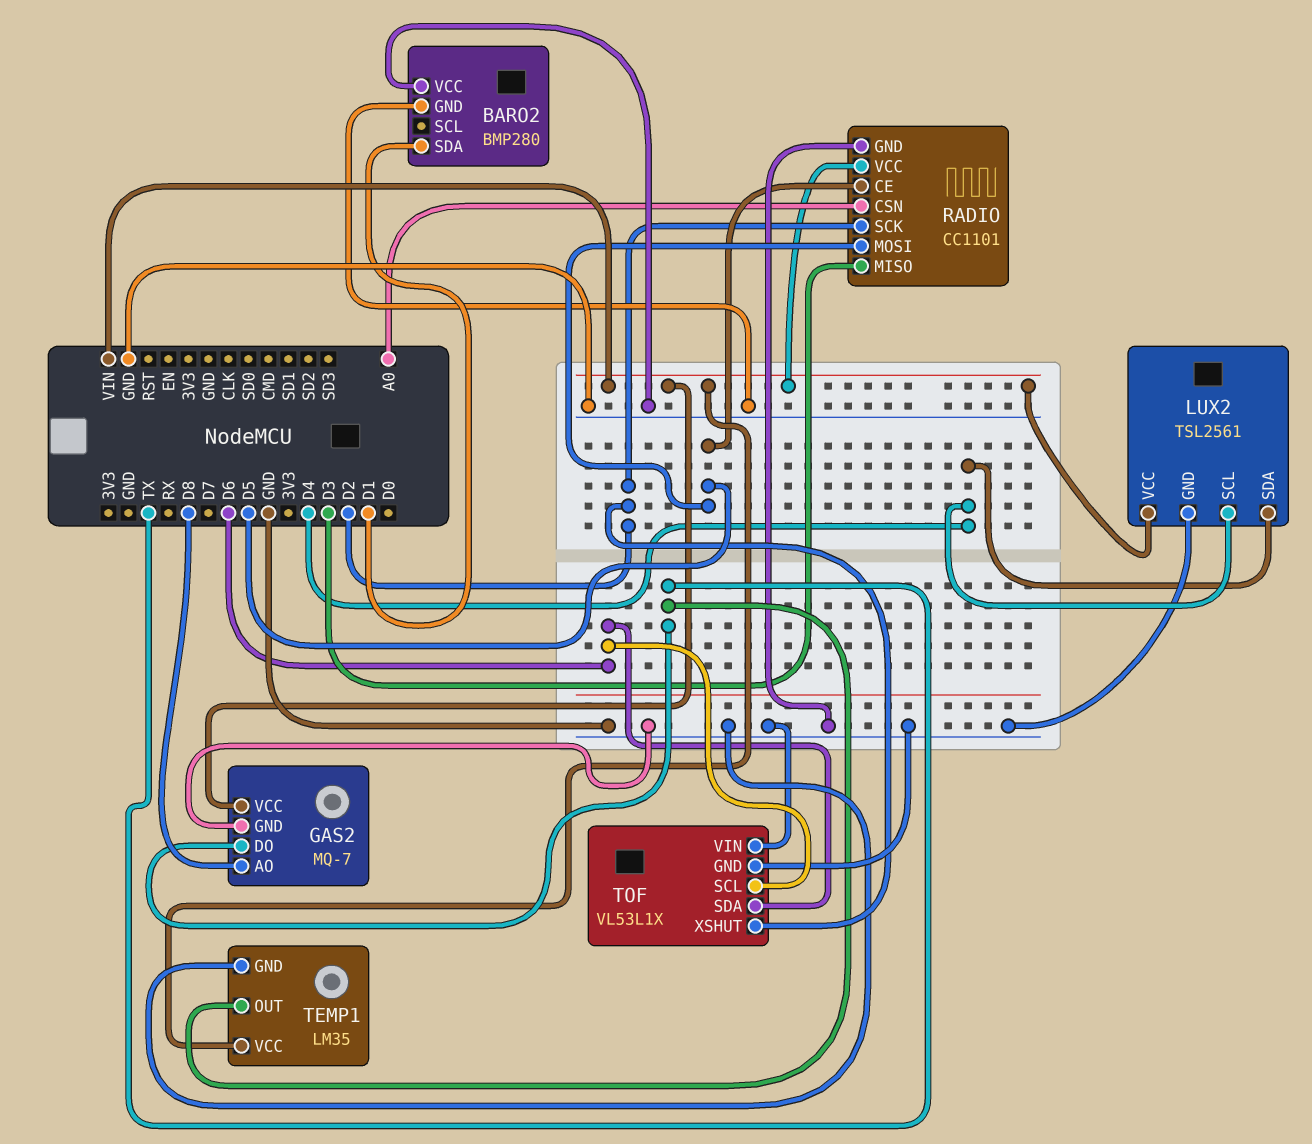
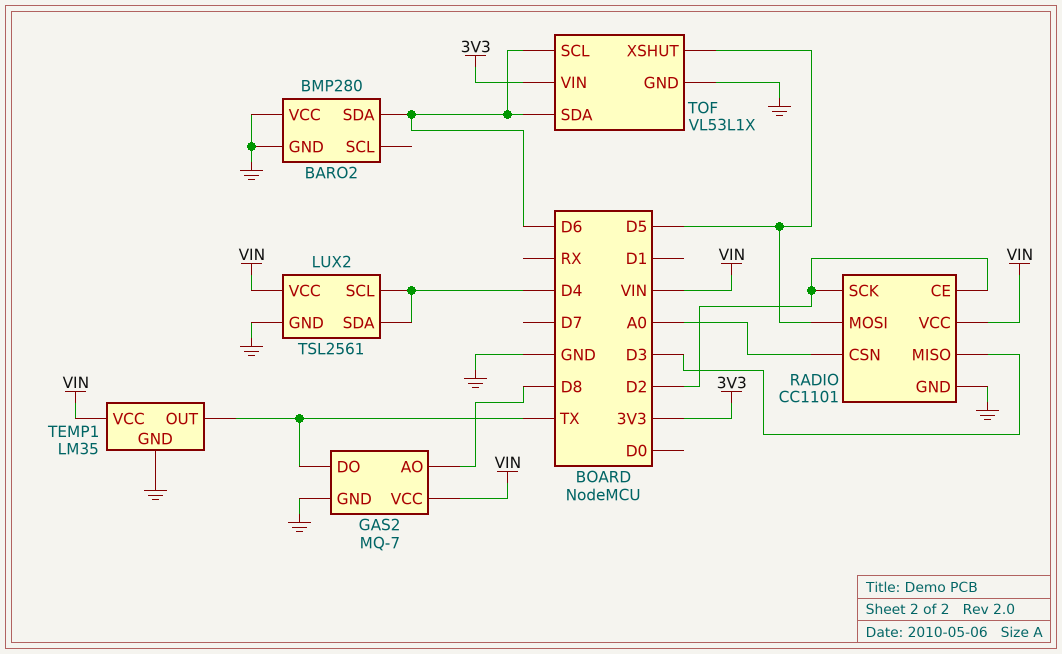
BARO2 pin SDA: D1 -> D6
RADIO pin CE: D5 -> D2
TOF pin VIN: GND -> 3V3
TOF pin XSHUT: D2 -> D5

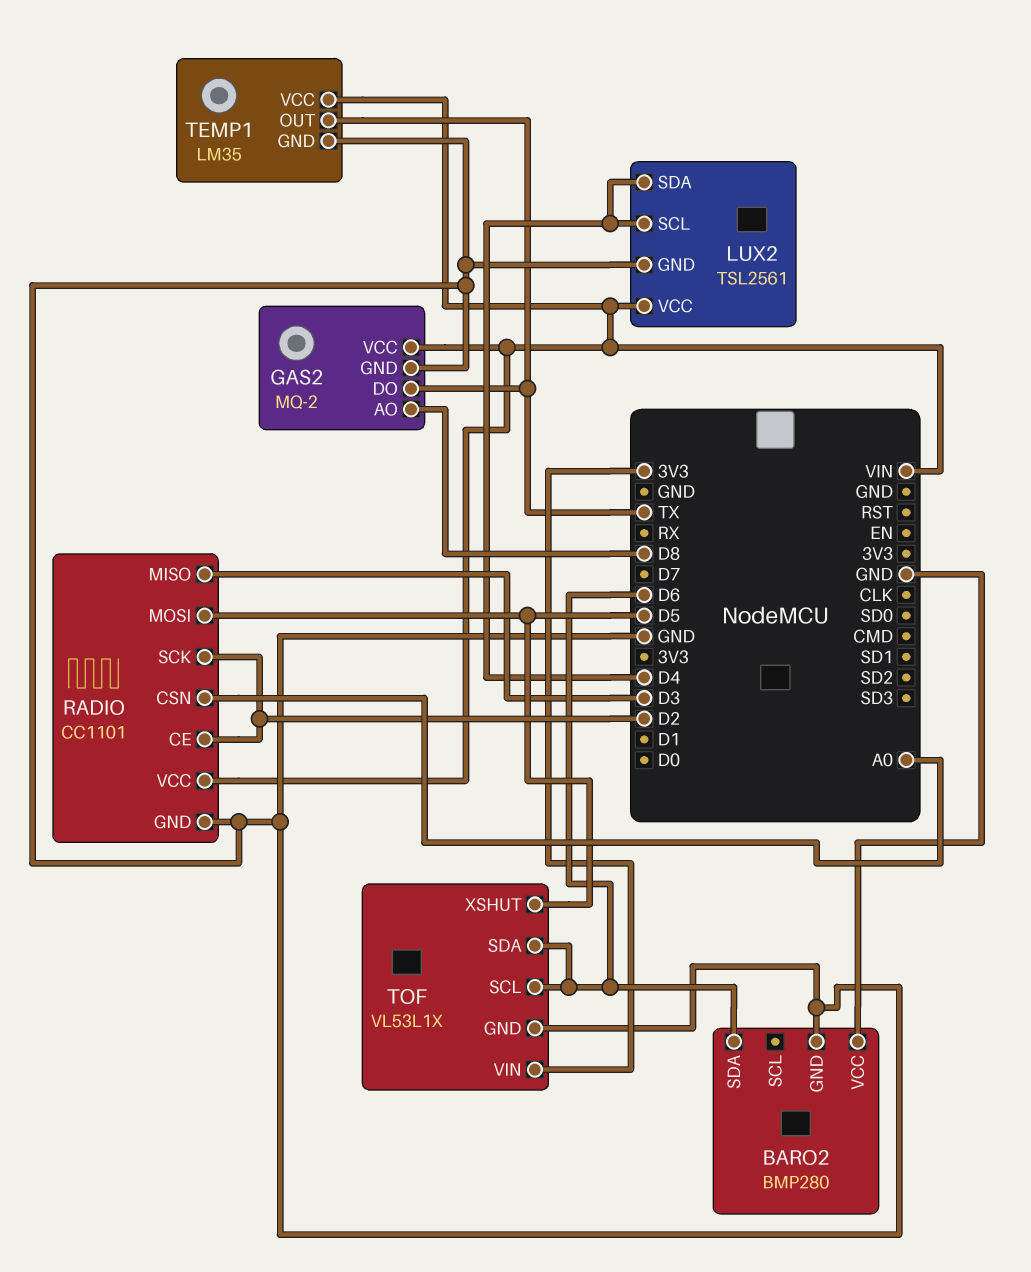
GAS2: MQ-7 -> MQ-2

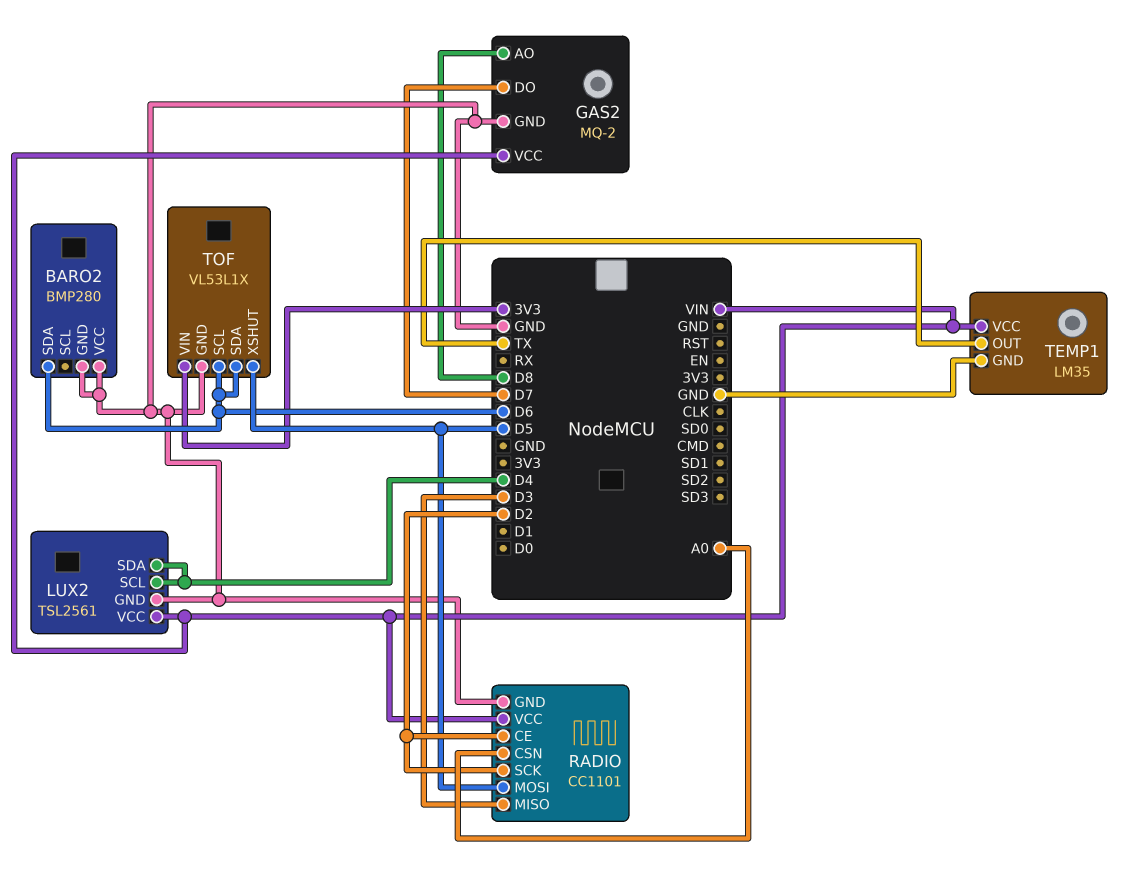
GAS2 pin DO: TX -> D7

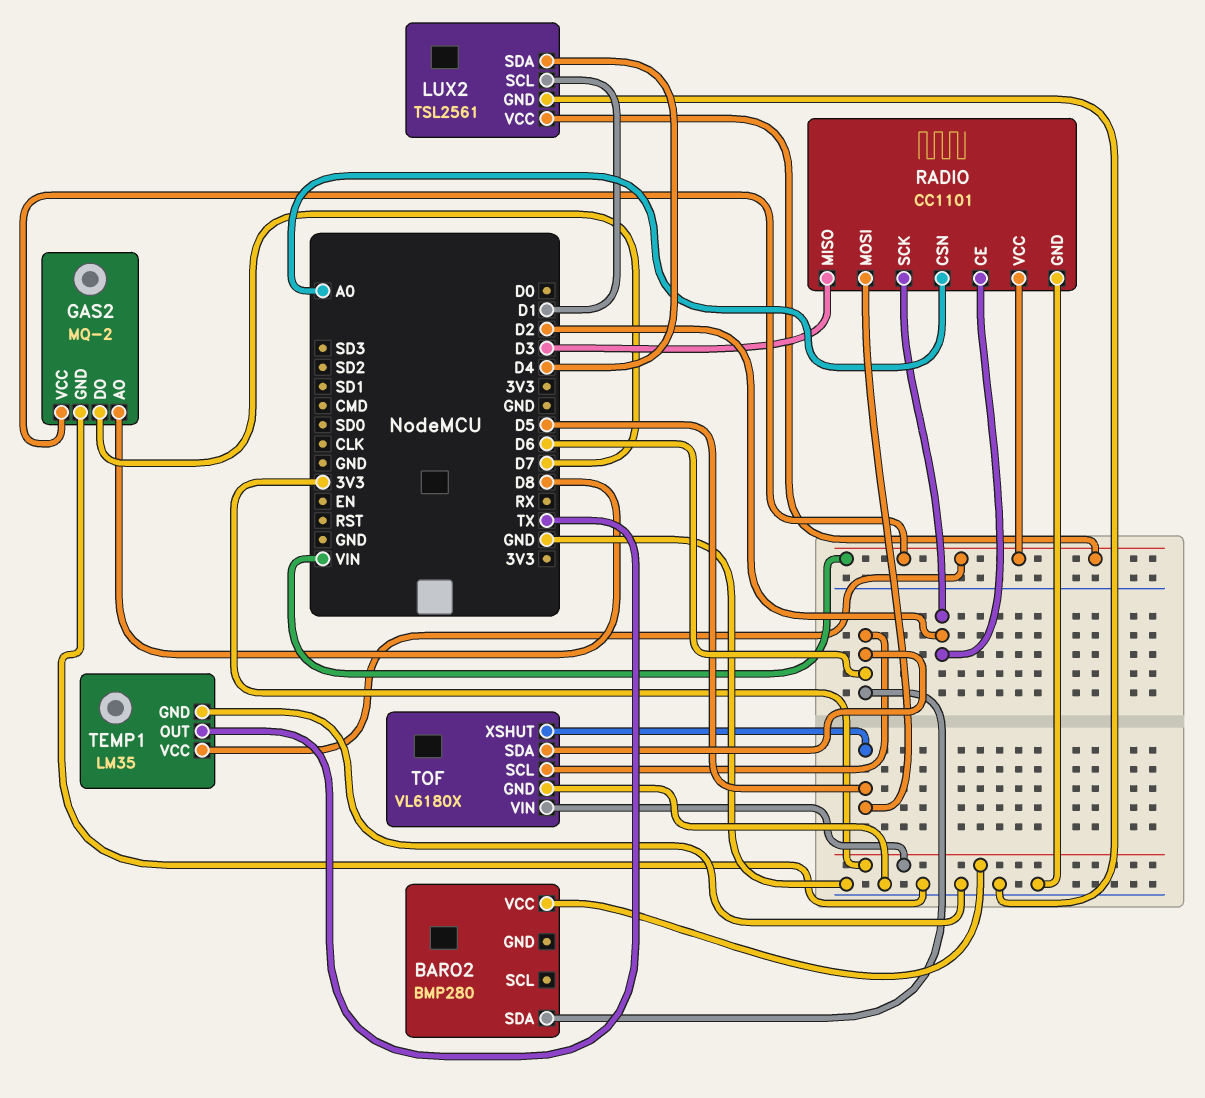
BARO2 pin GND: GND -> none
BARO2 pin VCC: GND -> 3V3
LUX2 pin SCL: D4 -> D1
TOF: VL53L1X -> VL6180X

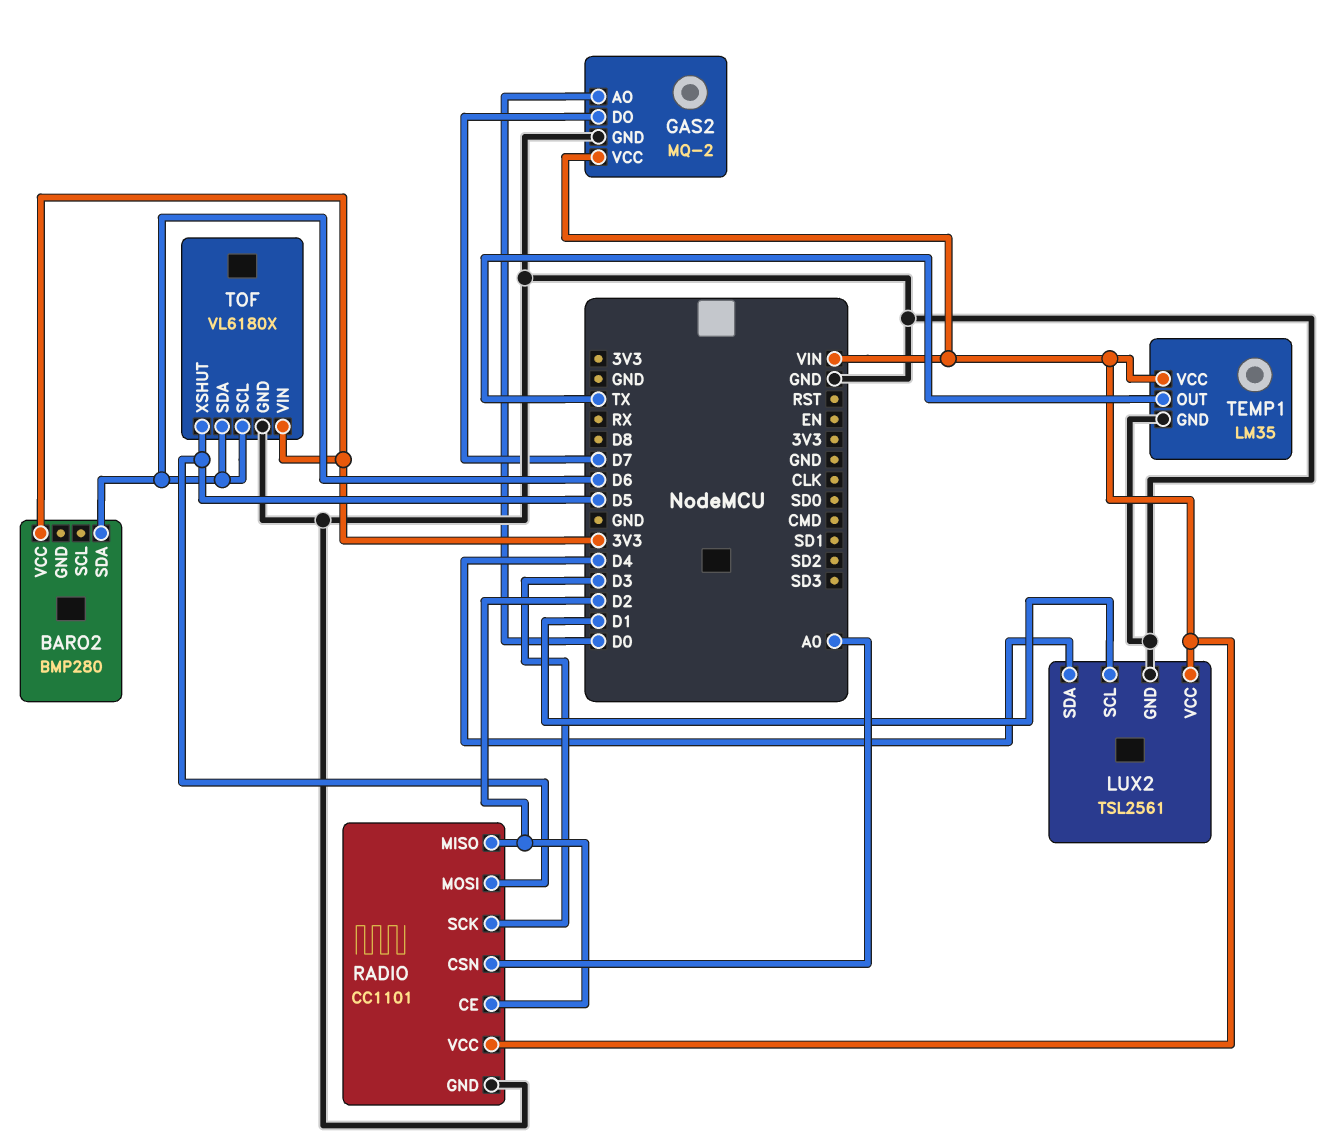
GAS2 pin AO: D8 -> D0
RADIO pin MISO: D3 -> D2
RADIO pin SCK: D2 -> D3

